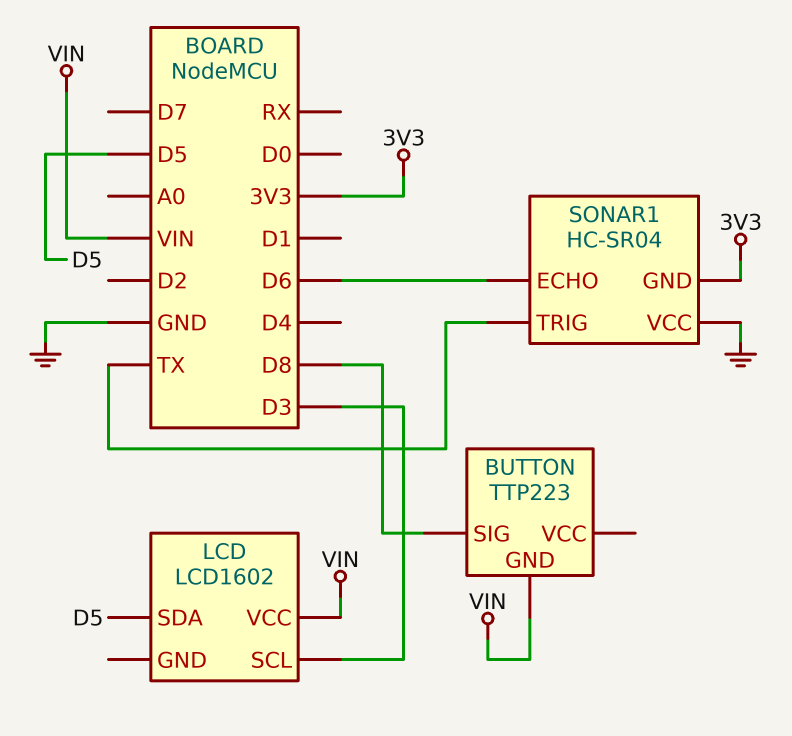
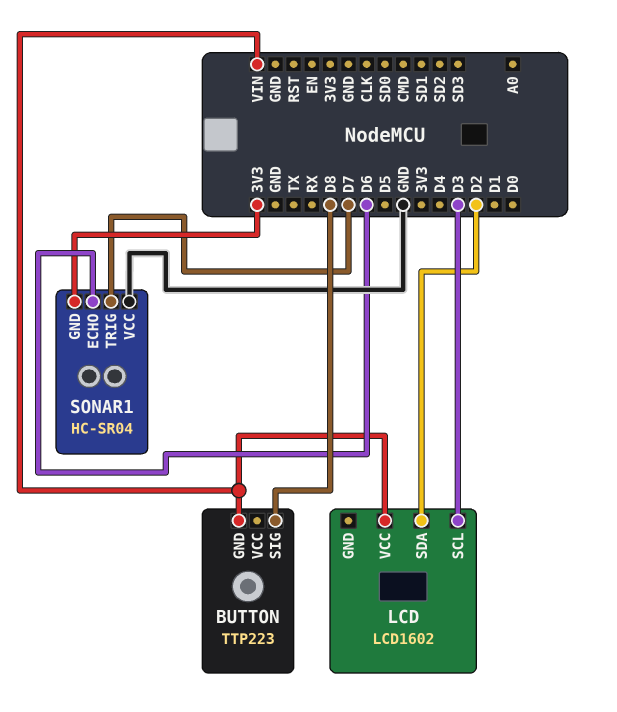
LCD pin SDA: D5 -> D2
SONAR1 pin TRIG: TX -> D7

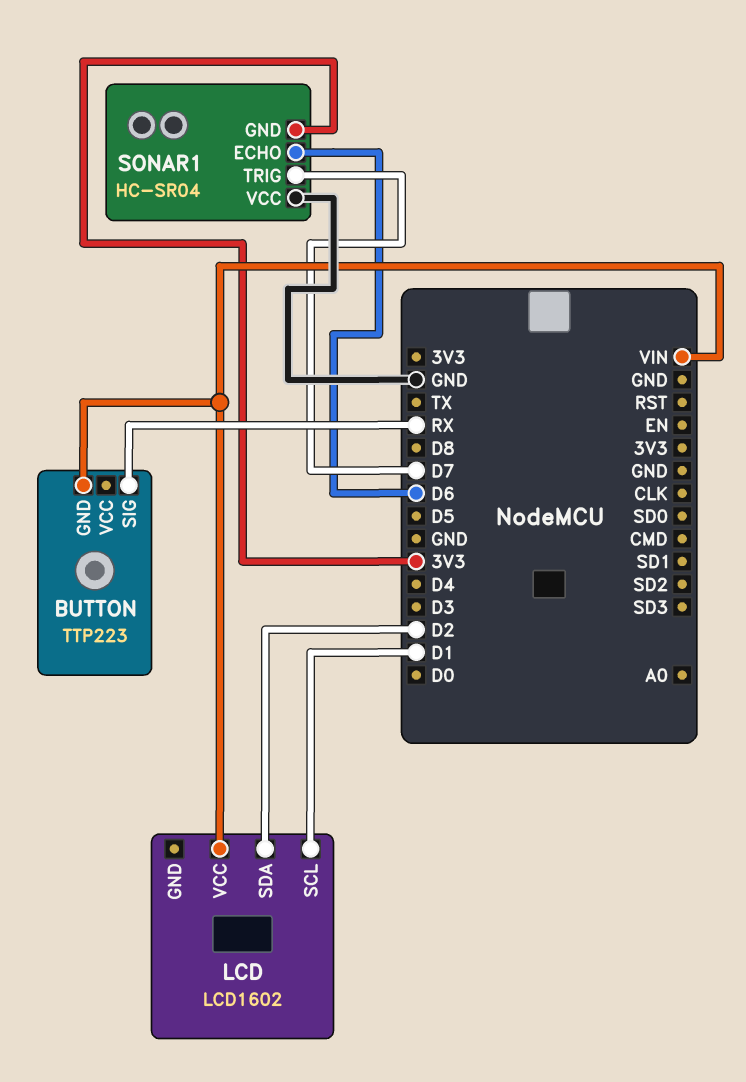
BUTTON pin SIG: D8 -> RX
LCD pin SCL: D3 -> D1

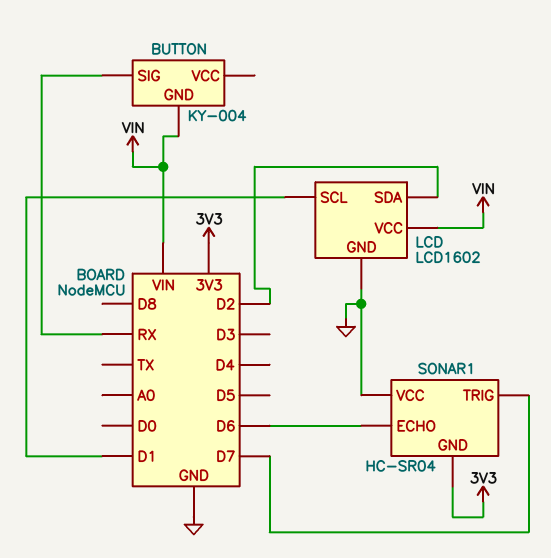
BUTTON: TTP223 -> KY-004
LCD pin GND: none -> GND

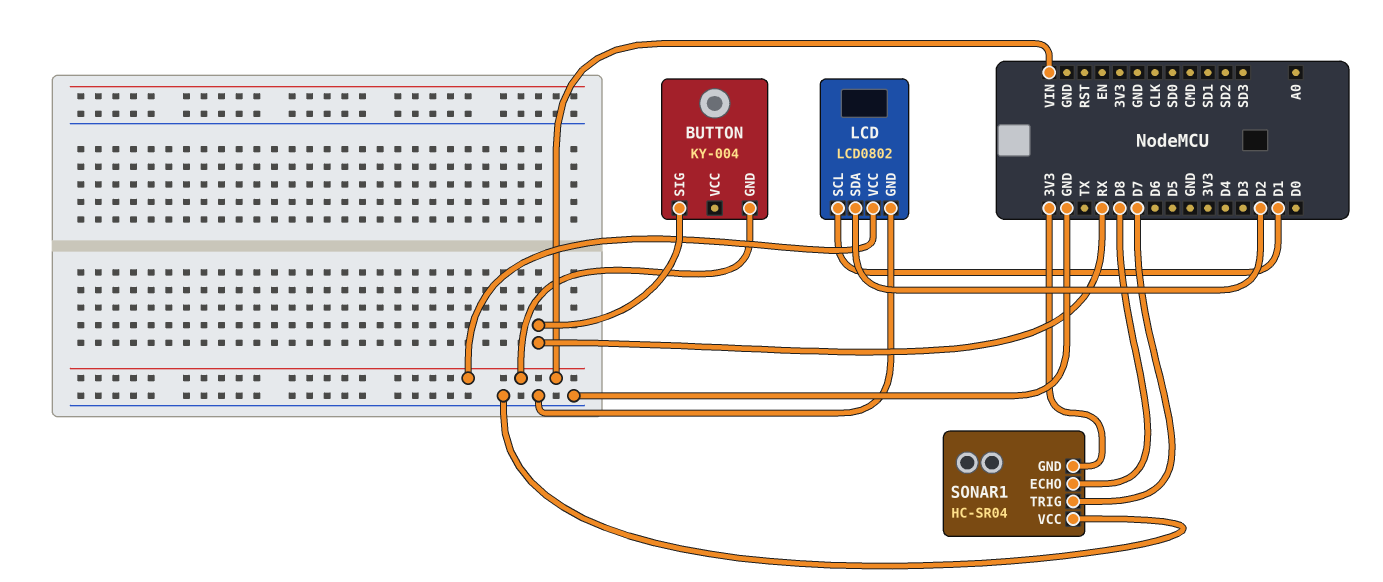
LCD: LCD1602 -> LCD0802
SONAR1 pin ECHO: D6 -> D8

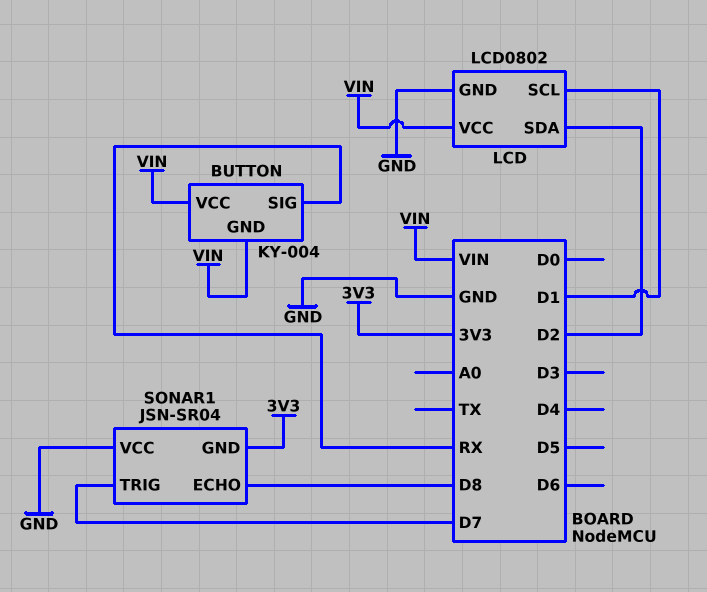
BUTTON pin VCC: none -> VIN
SONAR1: HC-SR04 -> JSN-SR04

